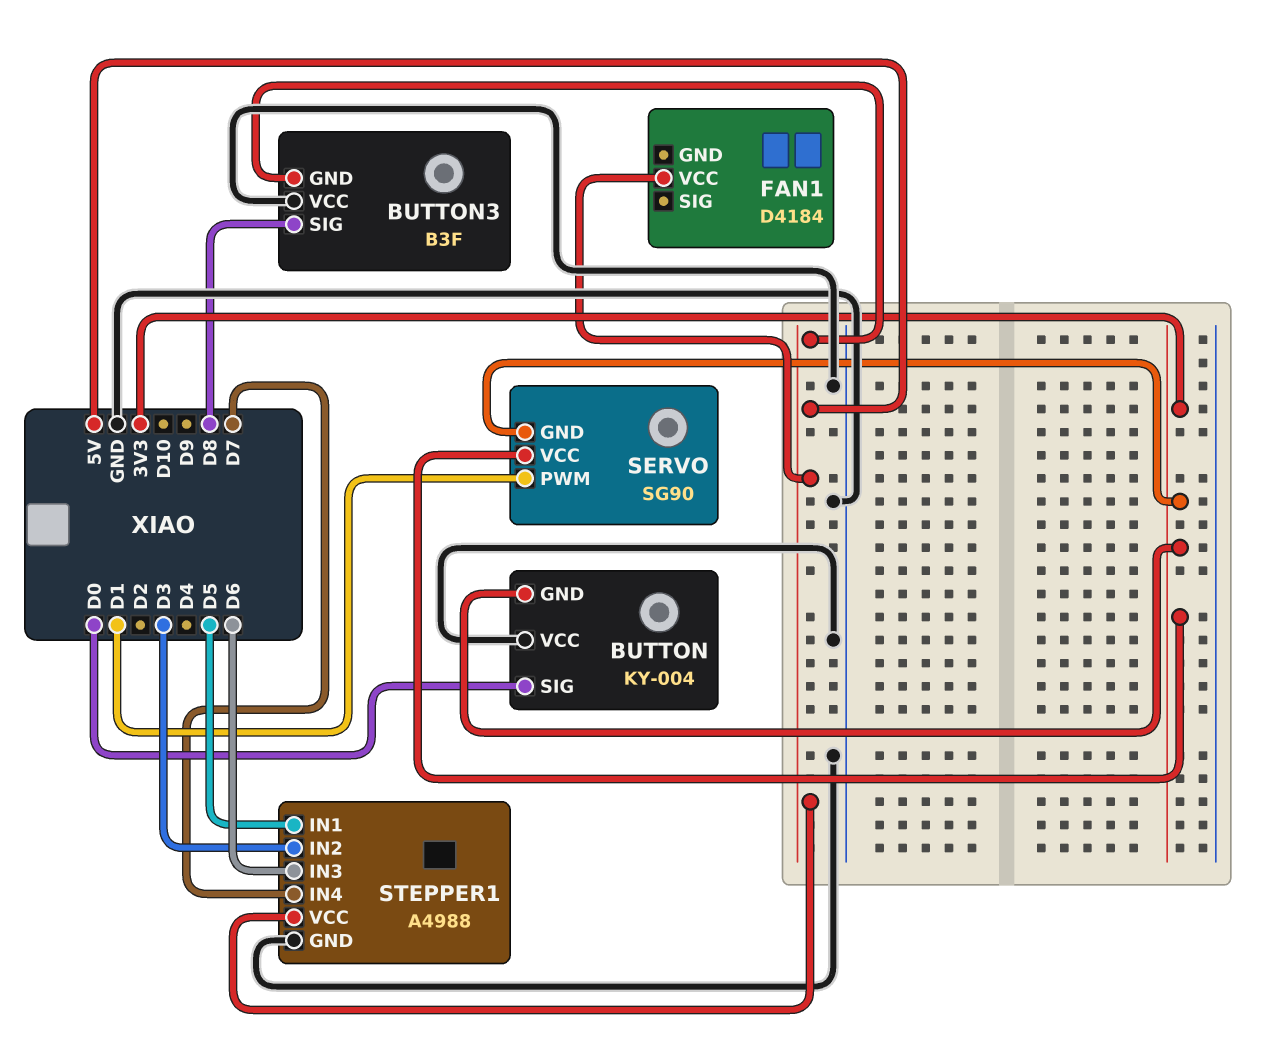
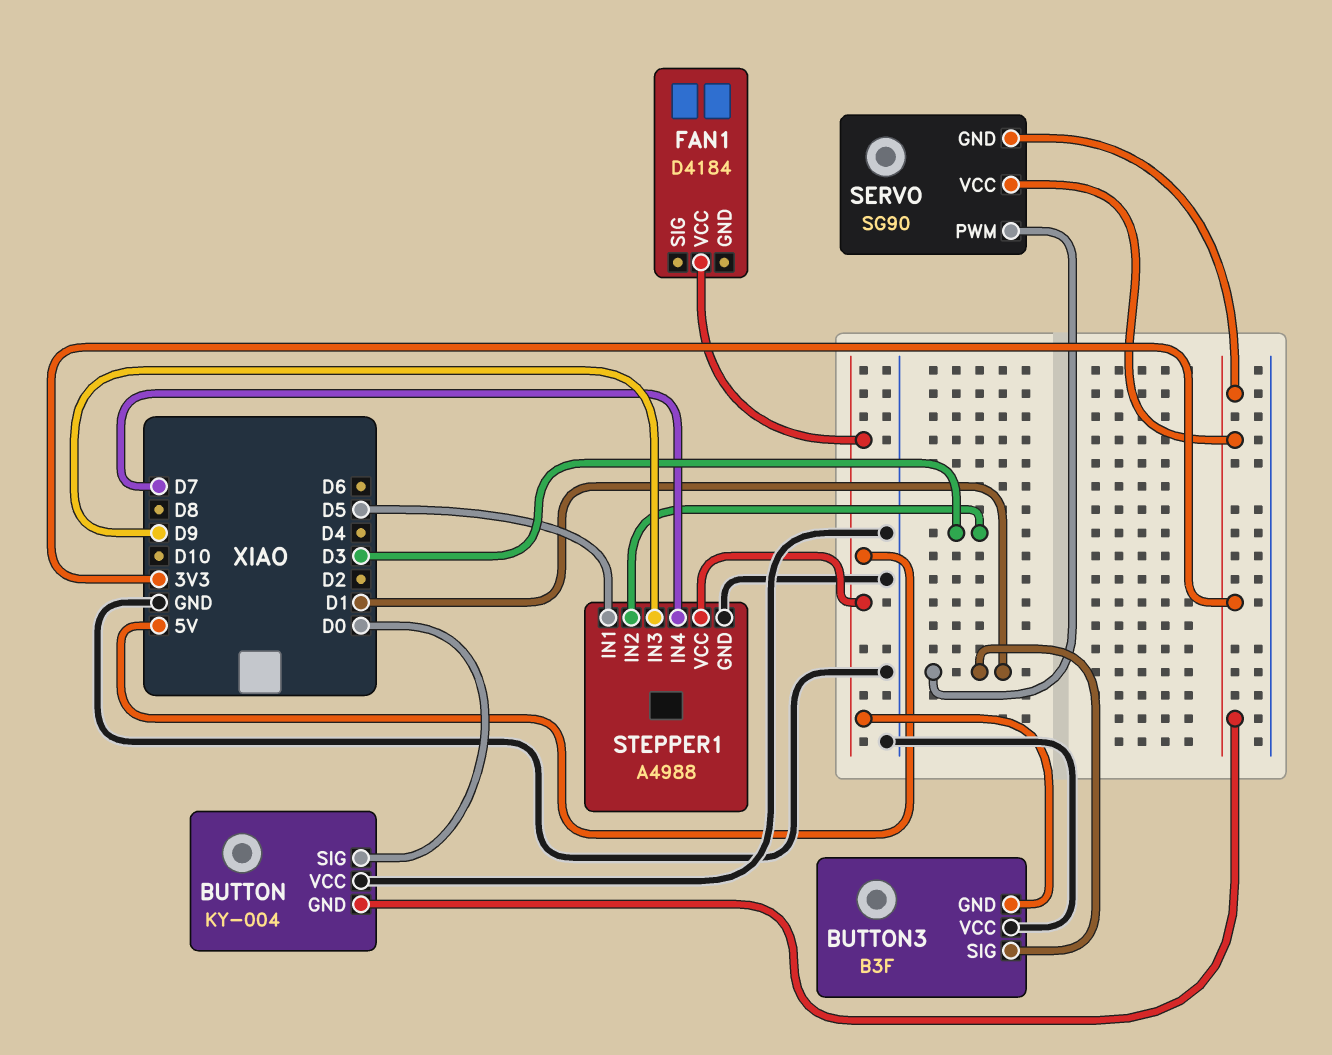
BUTTON3 pin SIG: D8 -> D1
STEPPER1 pin IN3: D6 -> D9

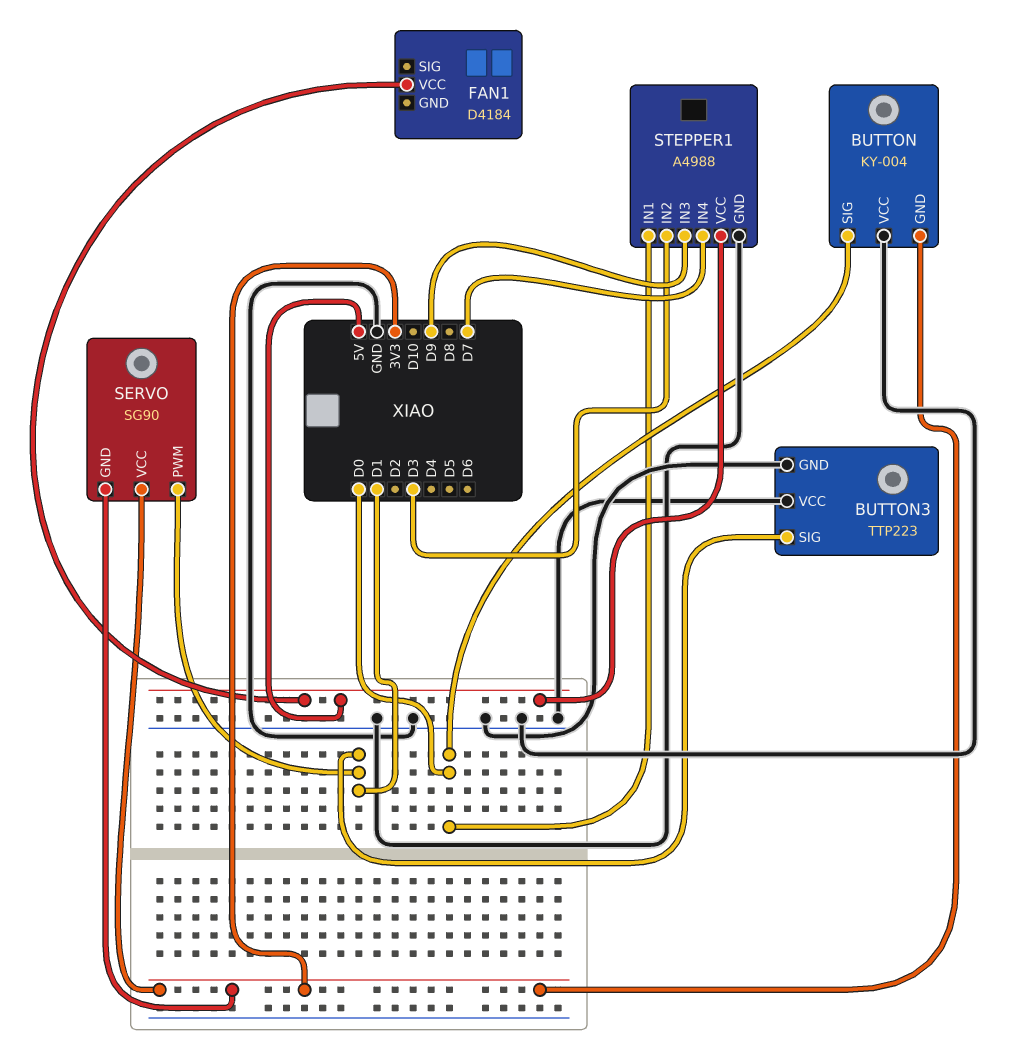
BUTTON3: B3F -> TTP223
BUTTON3 pin GND: 5V -> GND
STEPPER1 pin IN1: D5 -> D0

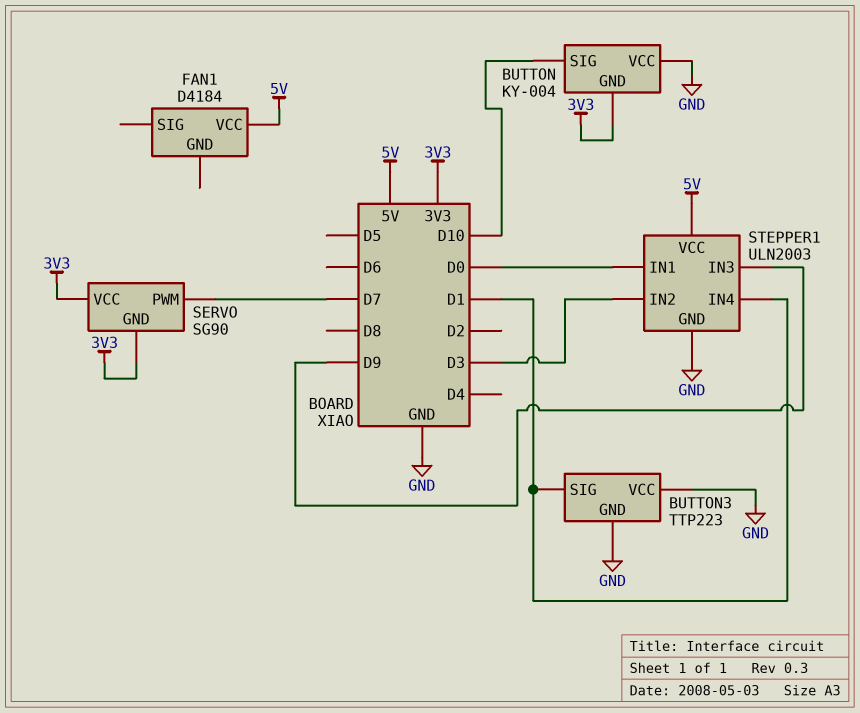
BUTTON pin SIG: D0 -> D10
SERVO pin PWM: D1 -> D7
STEPPER1: A4988 -> ULN2003
STEPPER1 pin IN4: D7 -> D1

